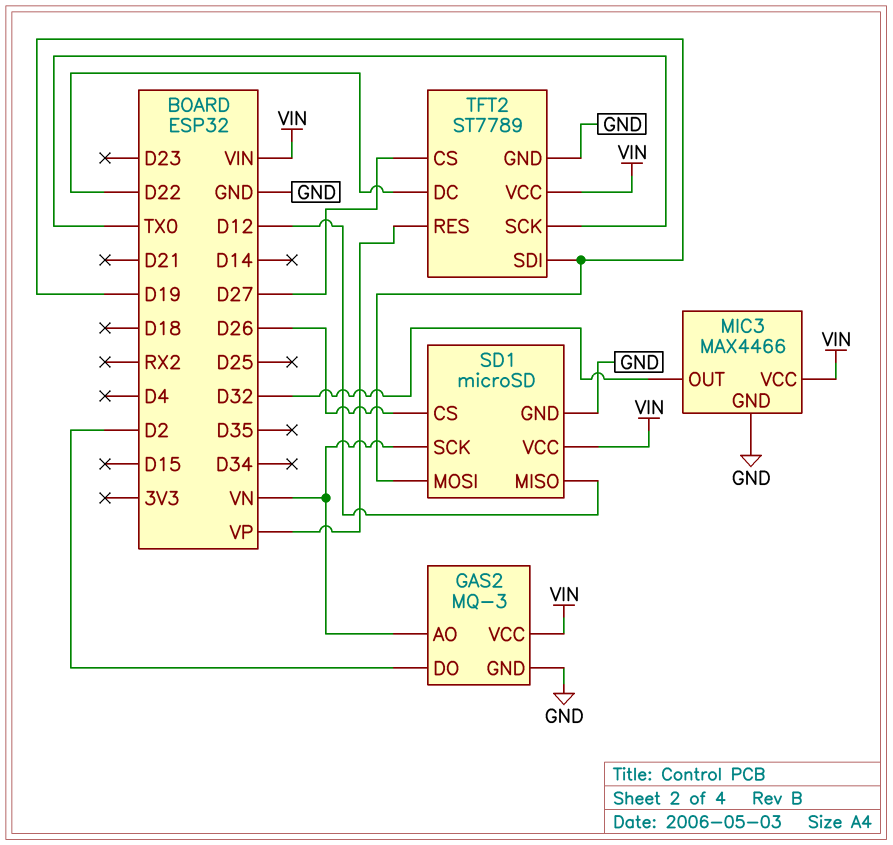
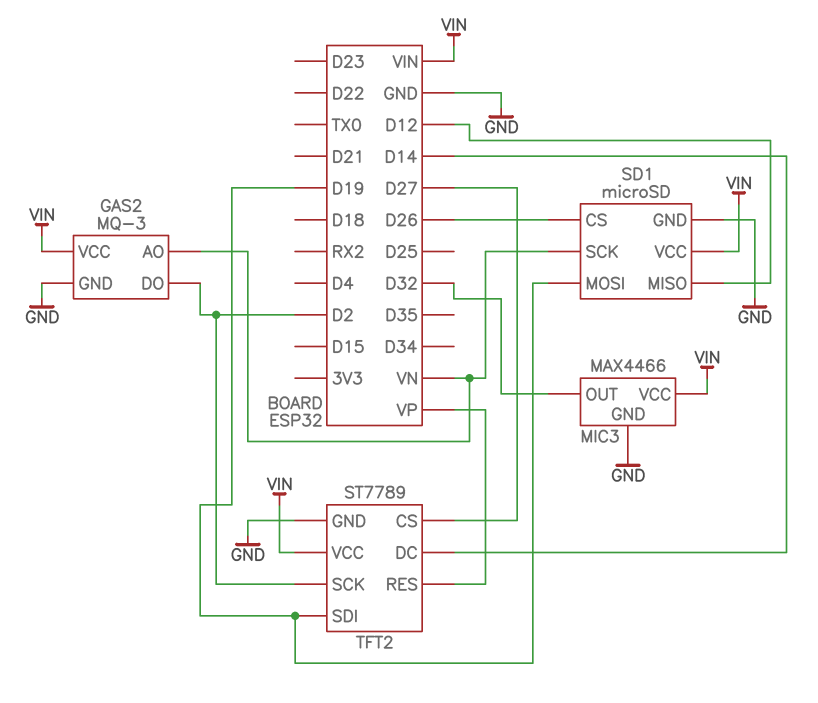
TFT2 pin DC: D22 -> D14
TFT2 pin SCK: TX0 -> D2

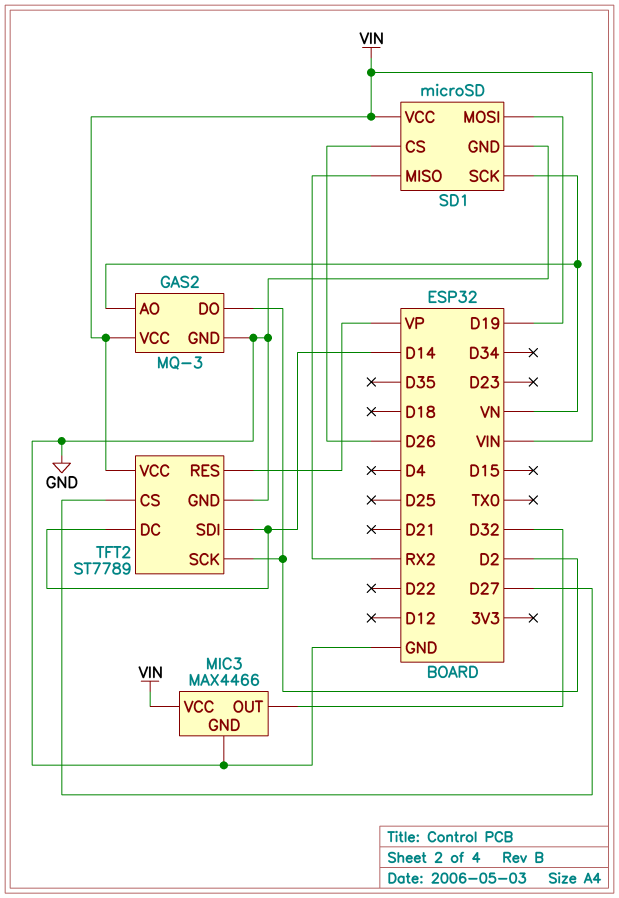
SD1 pin MISO: D12 -> RX2
TFT2 pin SDI: D19 -> D14

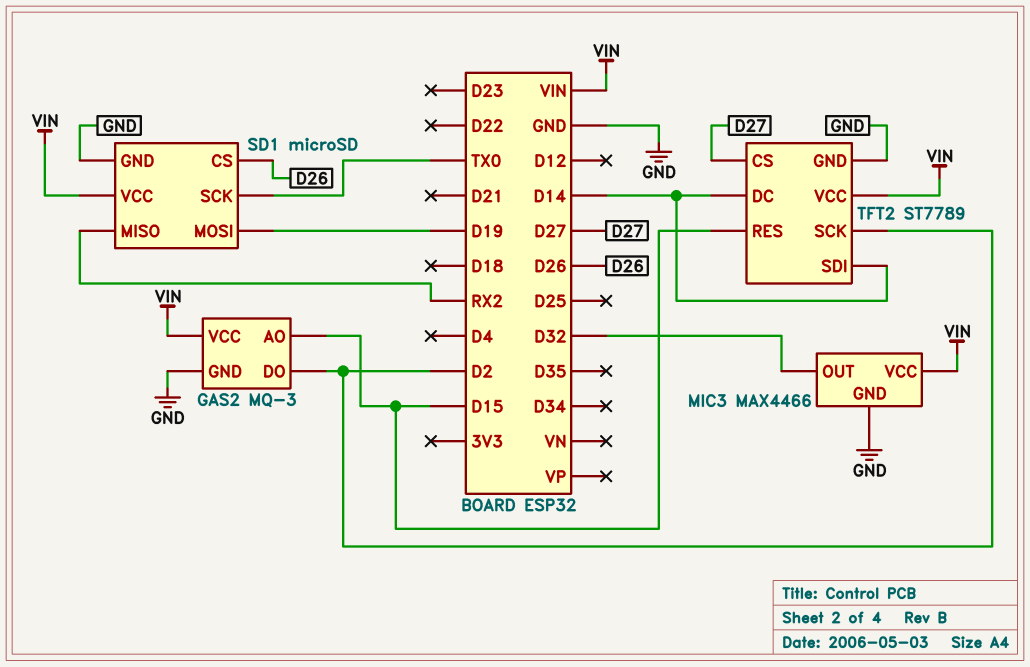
GAS2 pin AO: VN -> D15
SD1 pin SCK: VN -> TX0
TFT2 pin RES: VP -> D15

